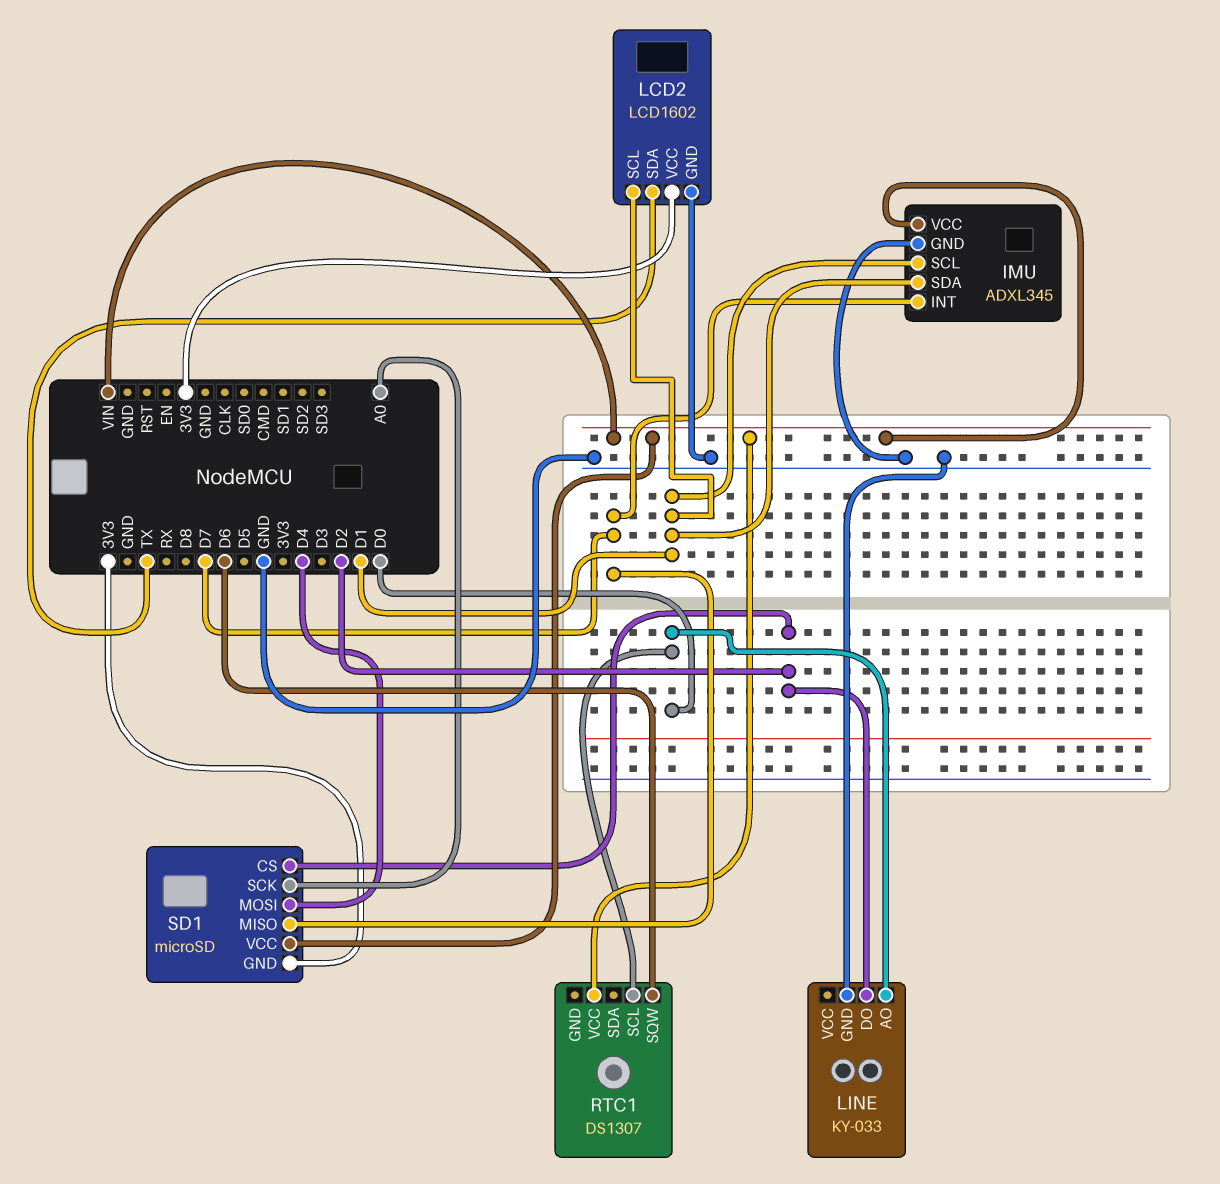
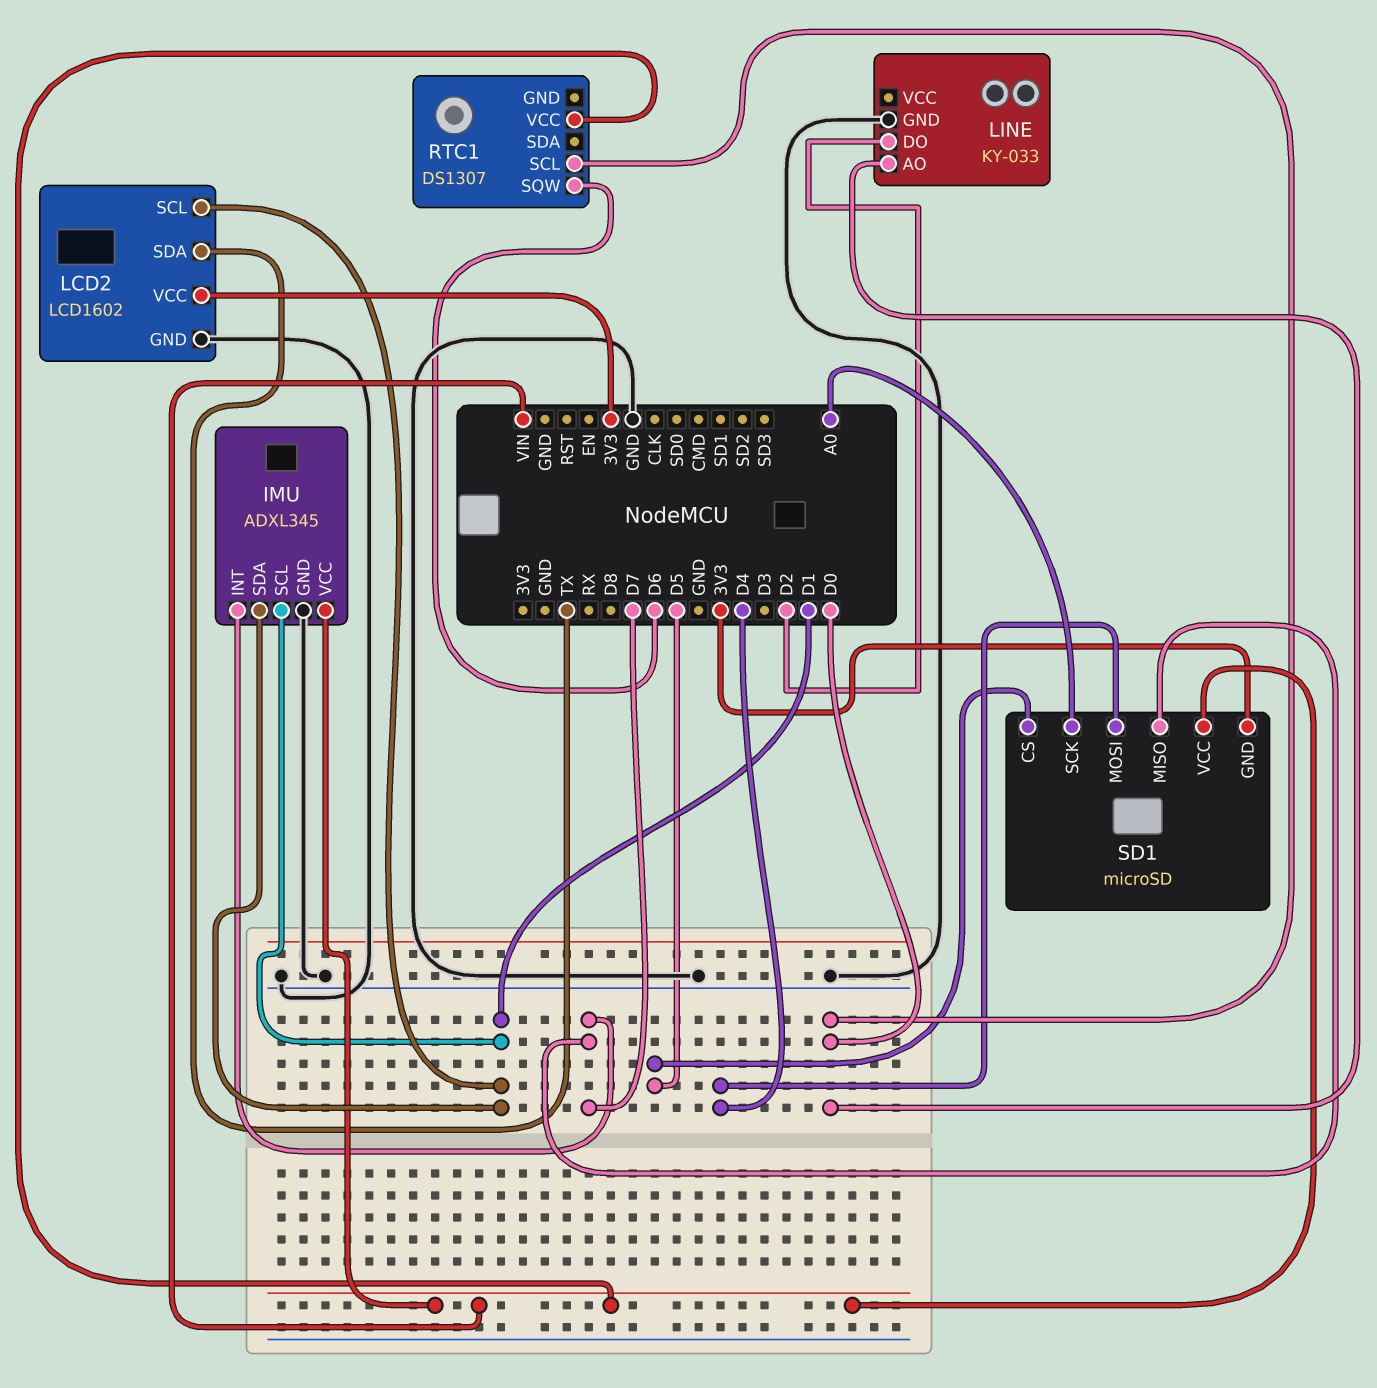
SD1 pin CS: D2 -> D5

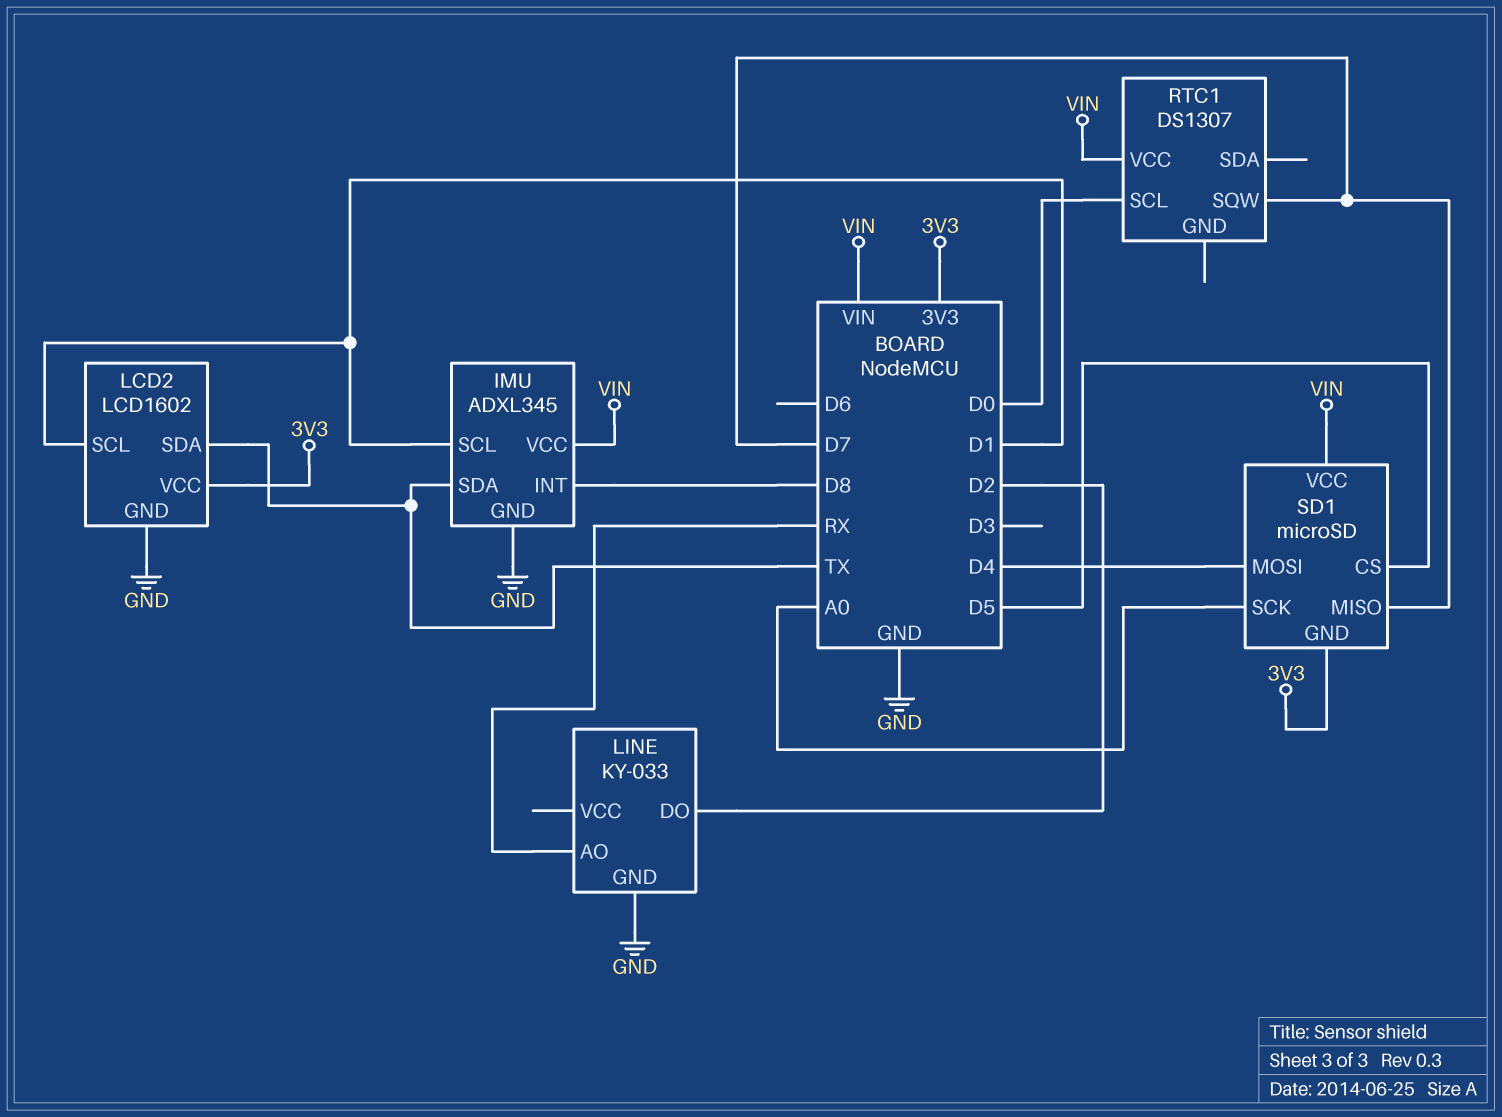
IMU pin INT: D7 -> D8
IMU pin SDA: D1 -> TX
LINE pin AO: D0 -> RX
RTC1 pin SQW: D6 -> D7

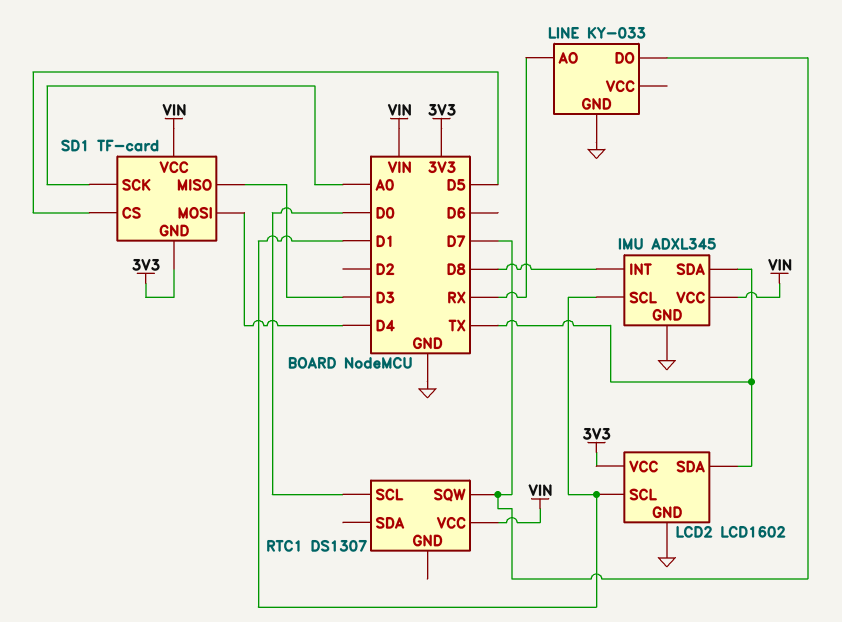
LINE pin DO: D2 -> D7
SD1: microSD -> TF-card
SD1 pin MISO: D7 -> D3

